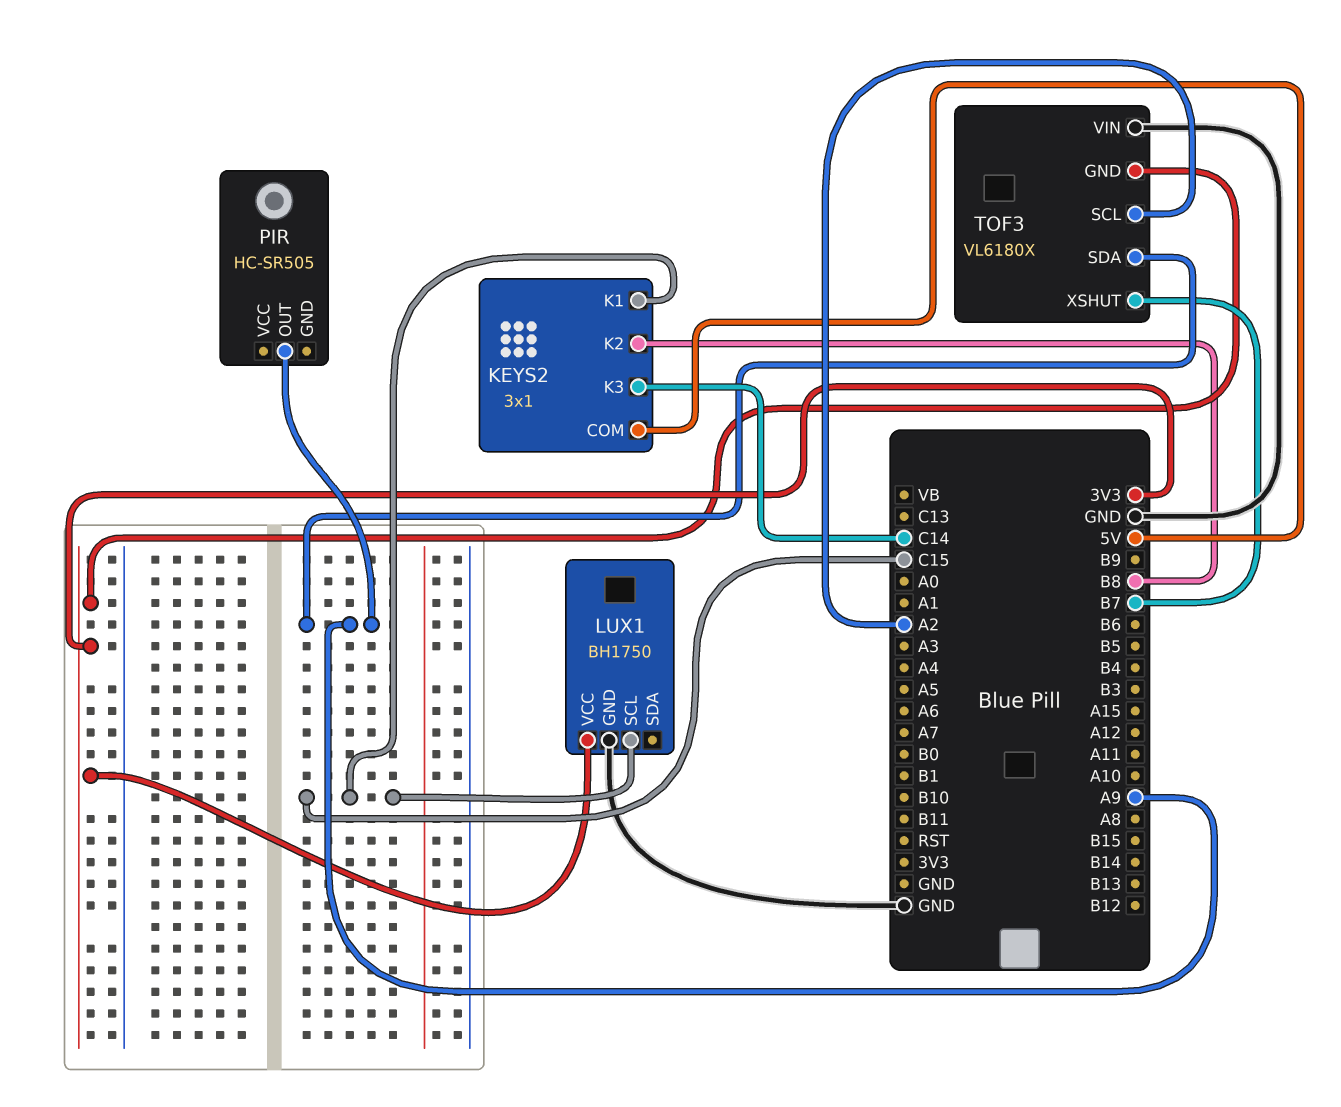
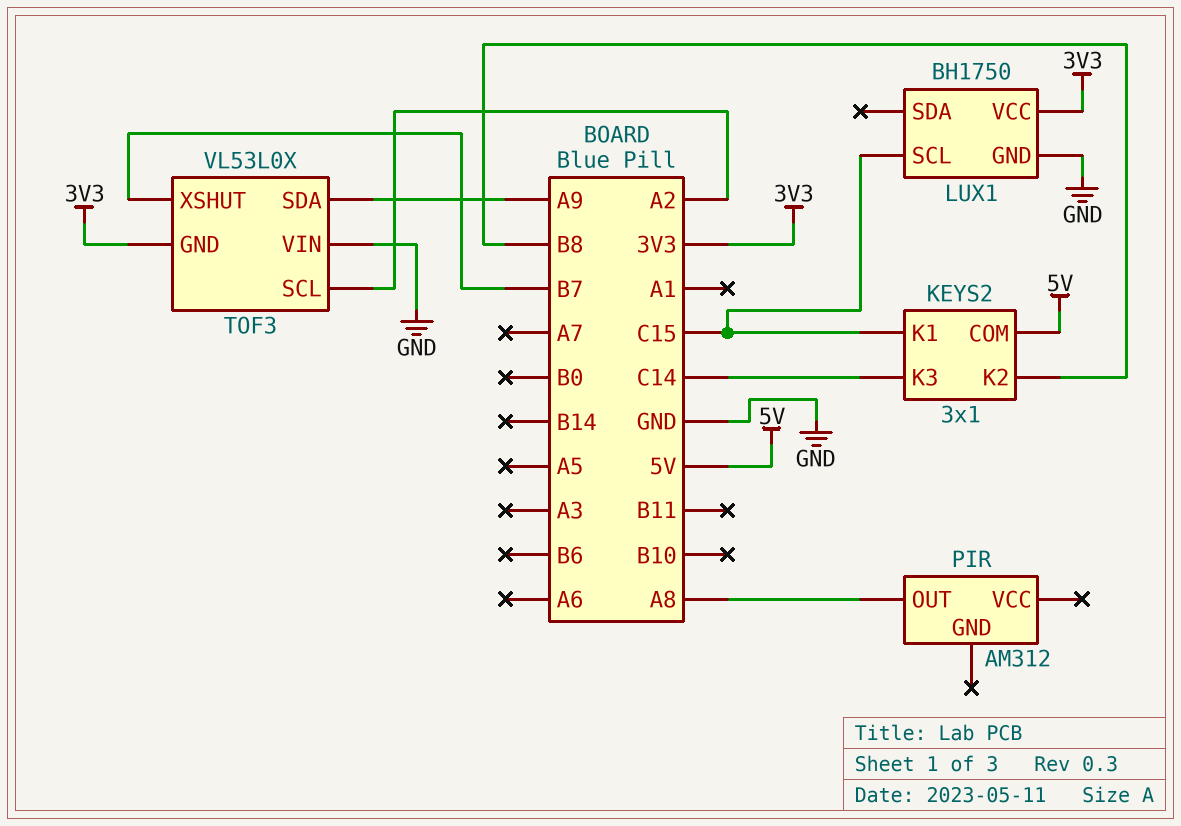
PIR: HC-SR505 -> AM312
PIR pin OUT: A9 -> A8
TOF3: VL6180X -> VL53L0X

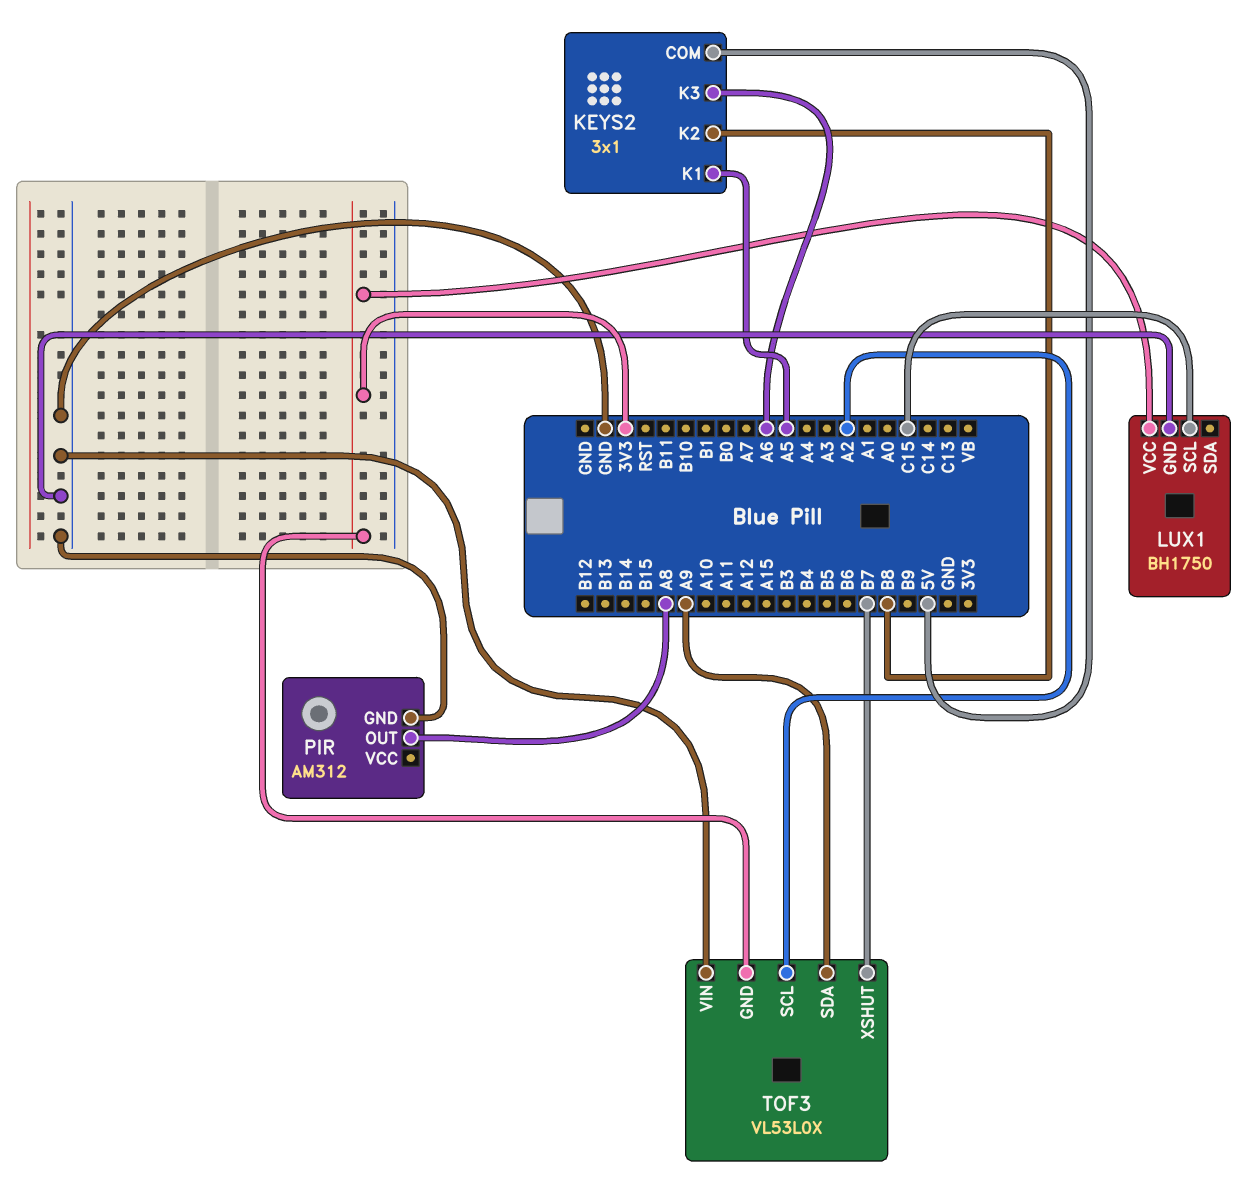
KEYS2 pin K1: C15 -> A5
KEYS2 pin K3: C14 -> A6
PIR pin GND: none -> GND

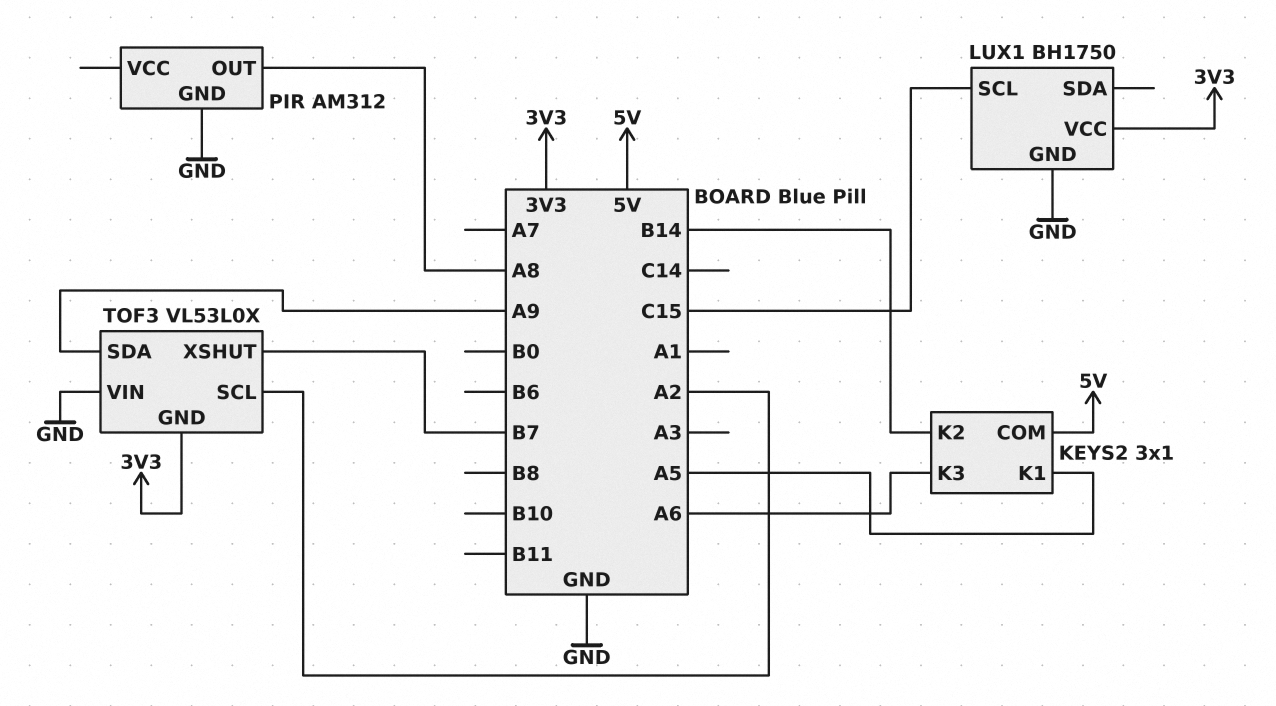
KEYS2 pin K2: B8 -> B14

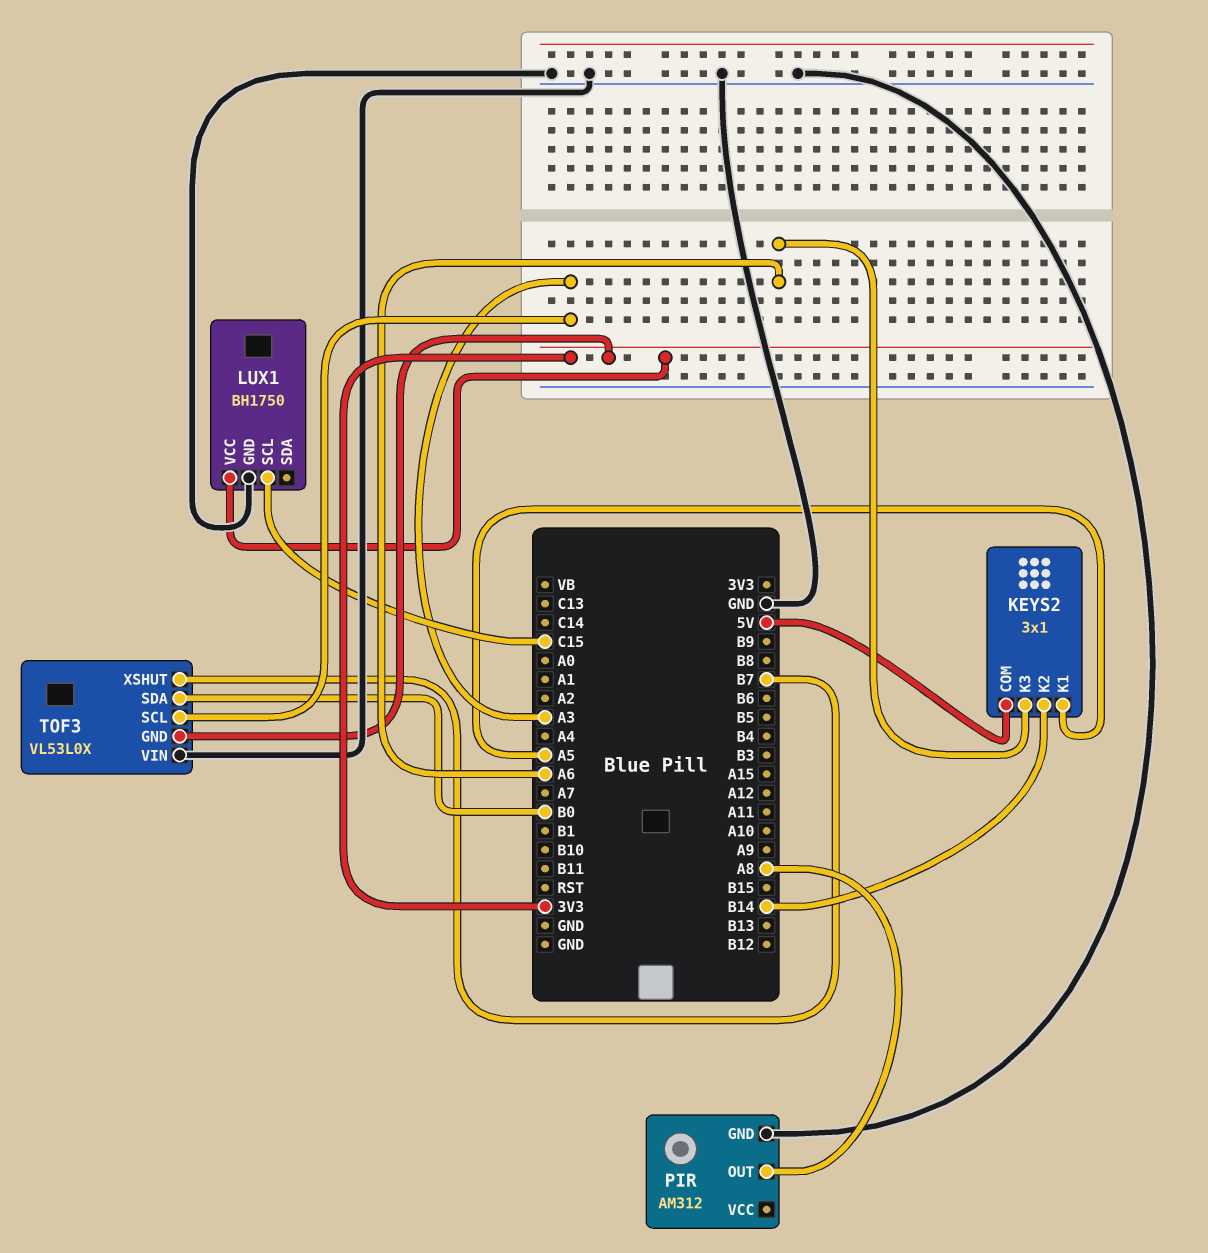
TOF3 pin SCL: A2 -> A3
TOF3 pin SDA: A9 -> B0

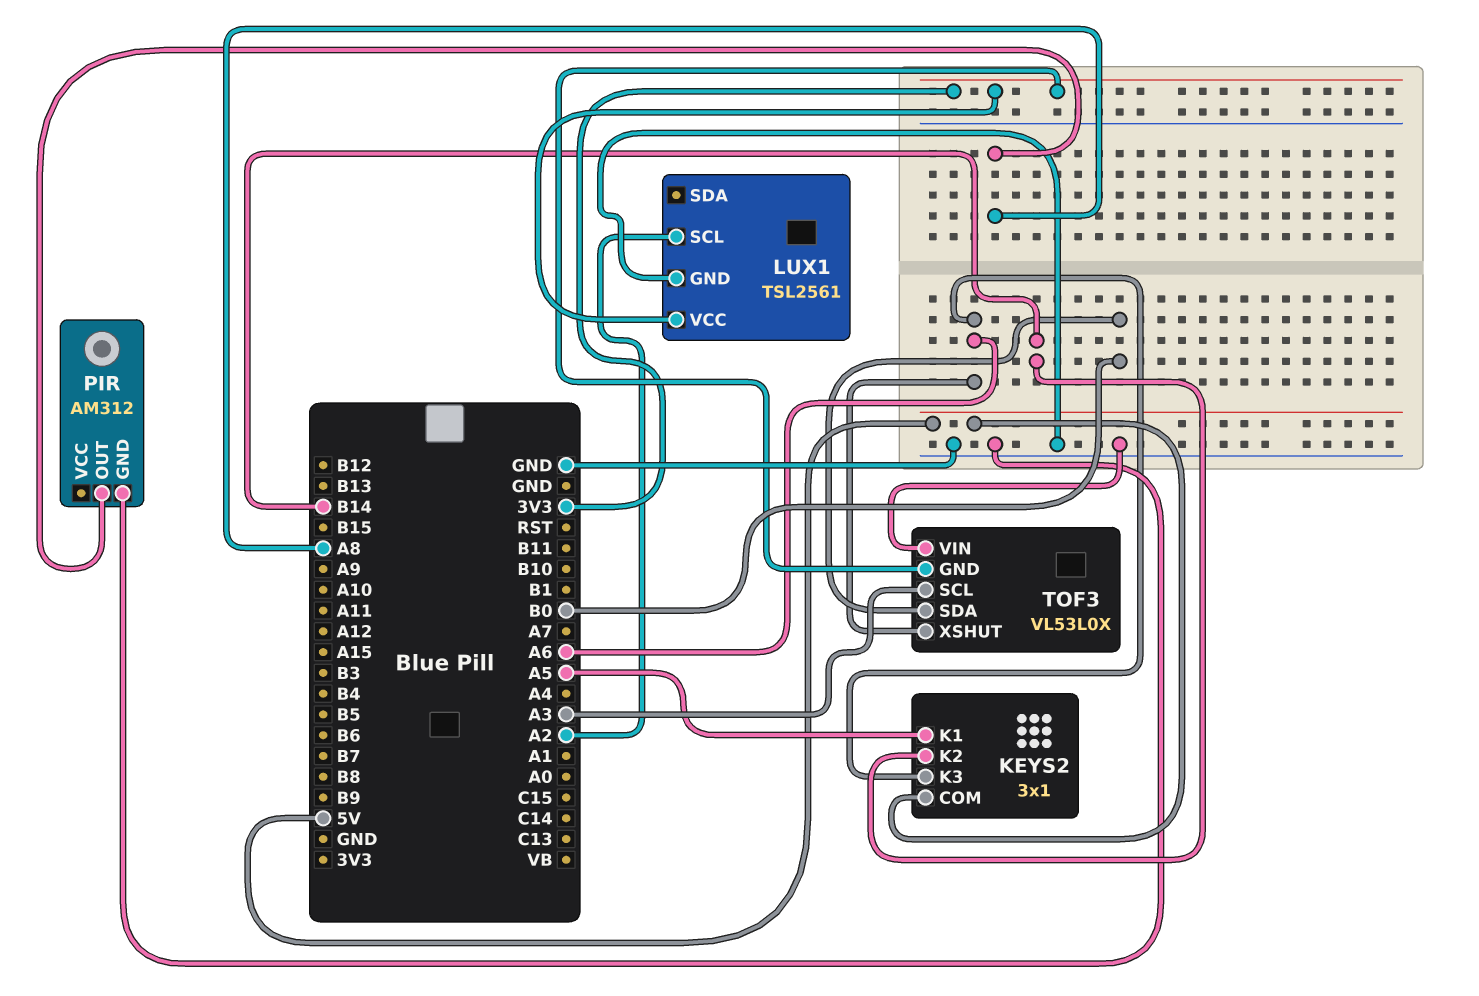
LUX1: BH1750 -> TSL2561
LUX1 pin SCL: C15 -> A2
TOF3 pin XSHUT: B7 -> A6

